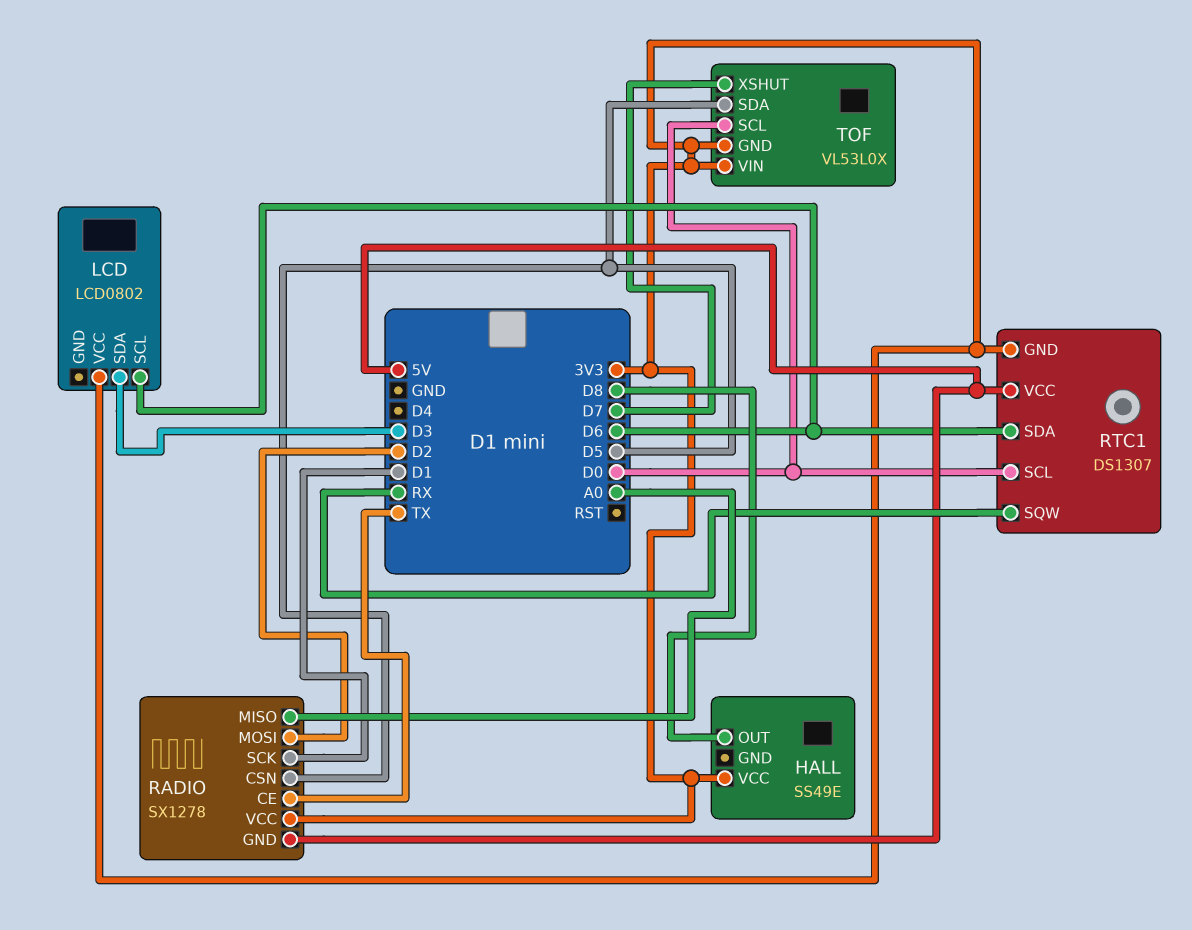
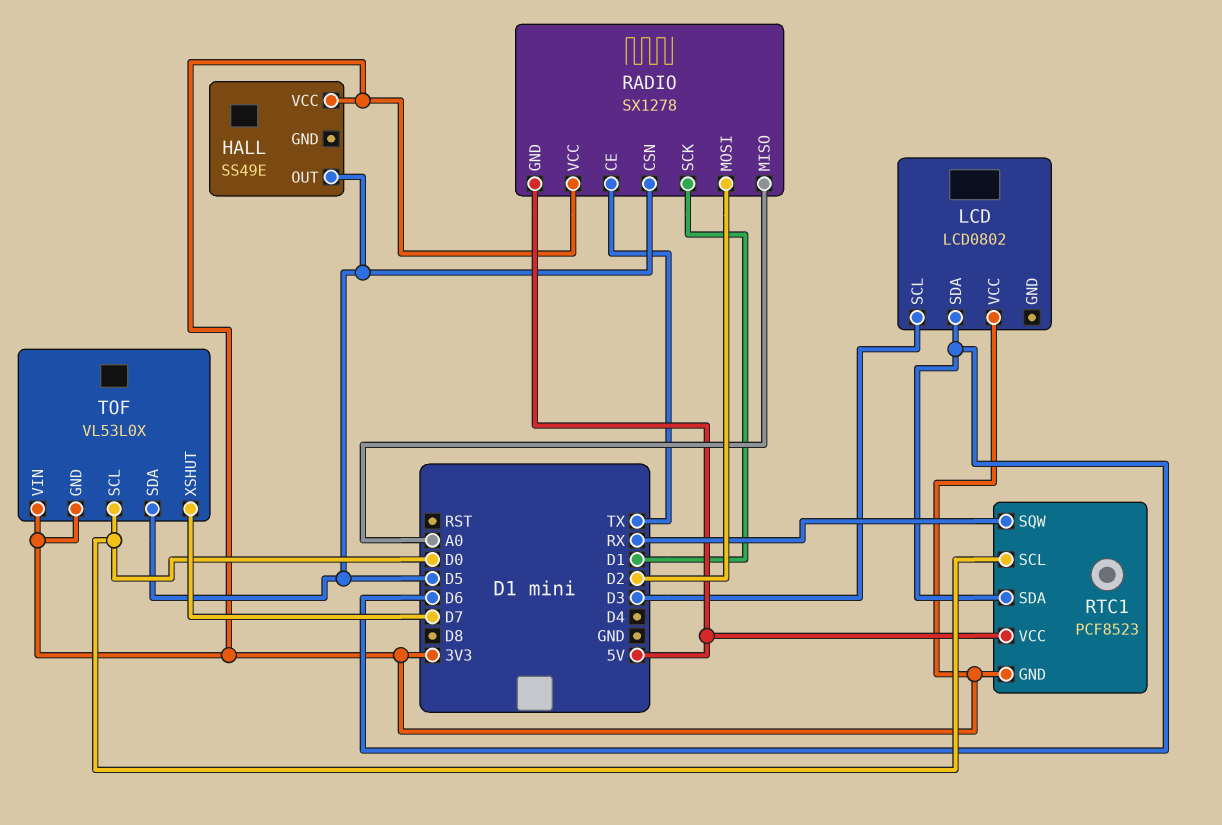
HALL pin OUT: D8 -> D5
LCD pin SCL: D6 -> D3
LCD pin SDA: D3 -> D6
RTC1: DS1307 -> PCF8523

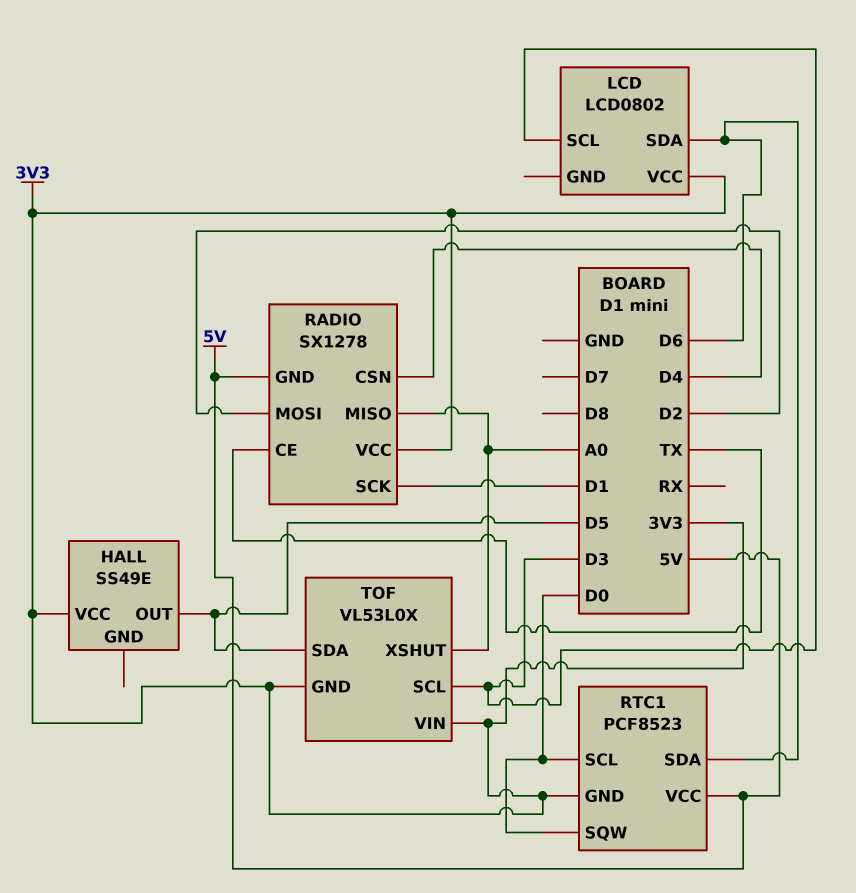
RADIO pin CSN: D5 -> D4
RTC1 pin SQW: RX -> D0
TOF pin SCL: D0 -> D3
TOF pin XSHUT: D7 -> A0

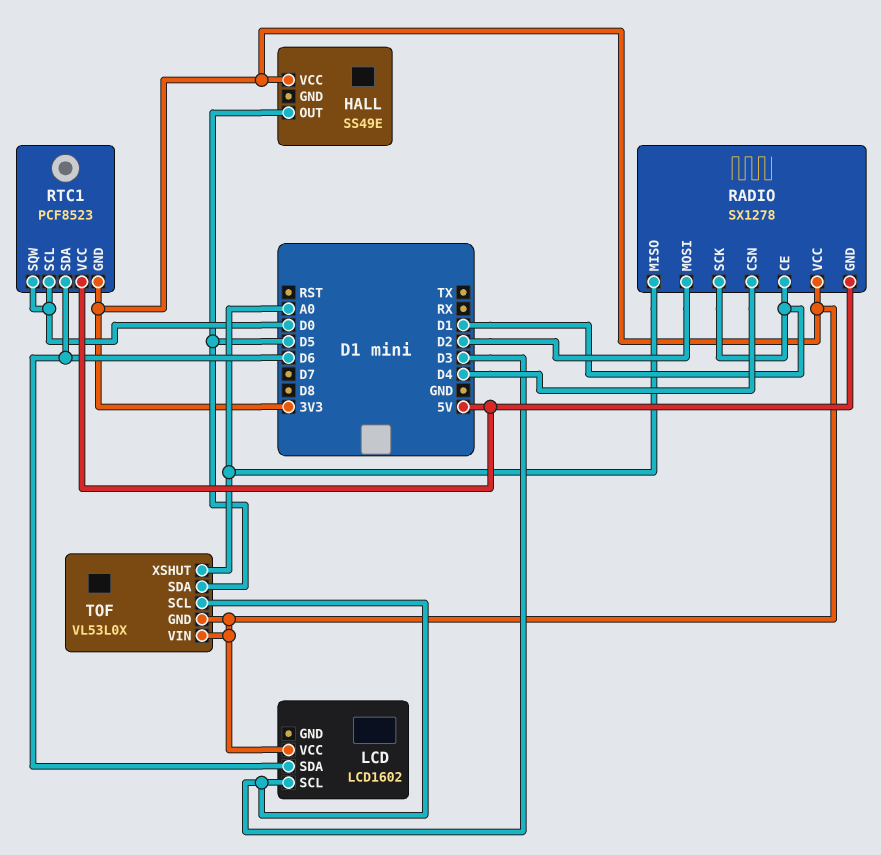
LCD: LCD0802 -> LCD1602
RADIO pin CE: TX -> D1

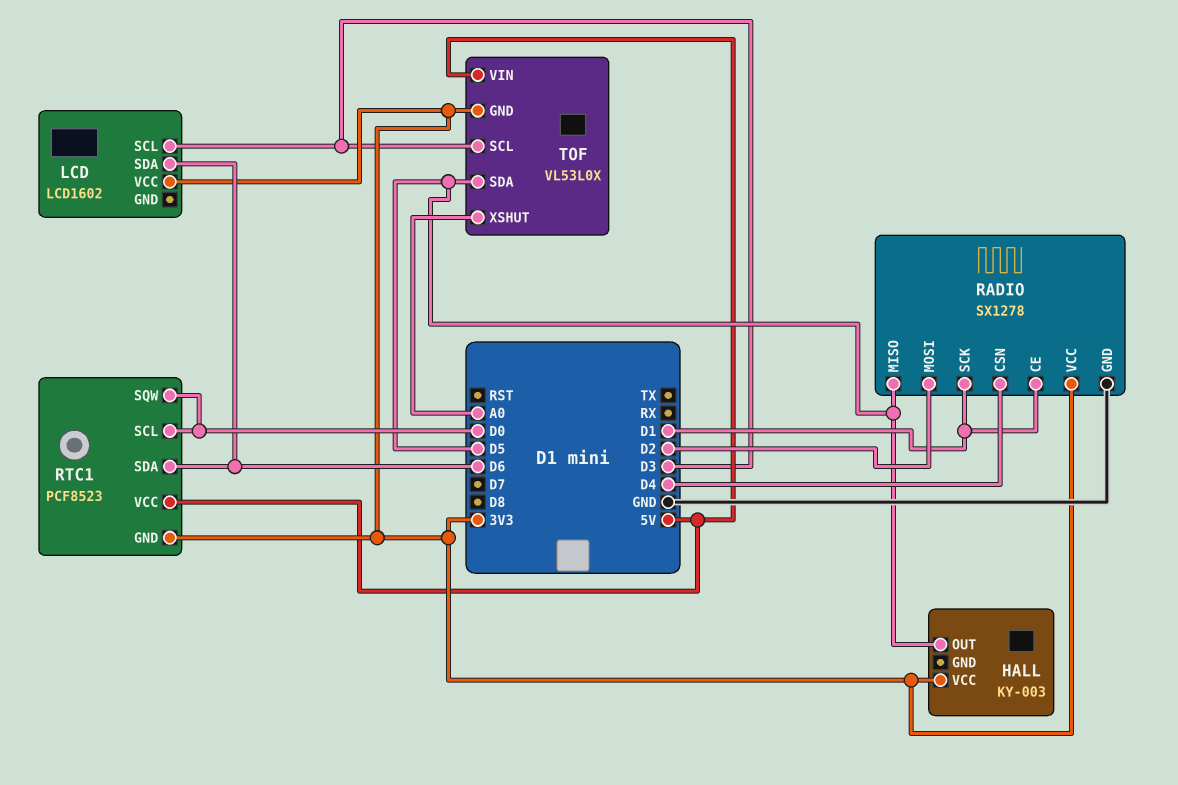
HALL: SS49E -> KY-003
RADIO pin GND: 5V -> GND
RADIO pin MISO: A0 -> D5
TOF pin VIN: 3V3 -> 5V

